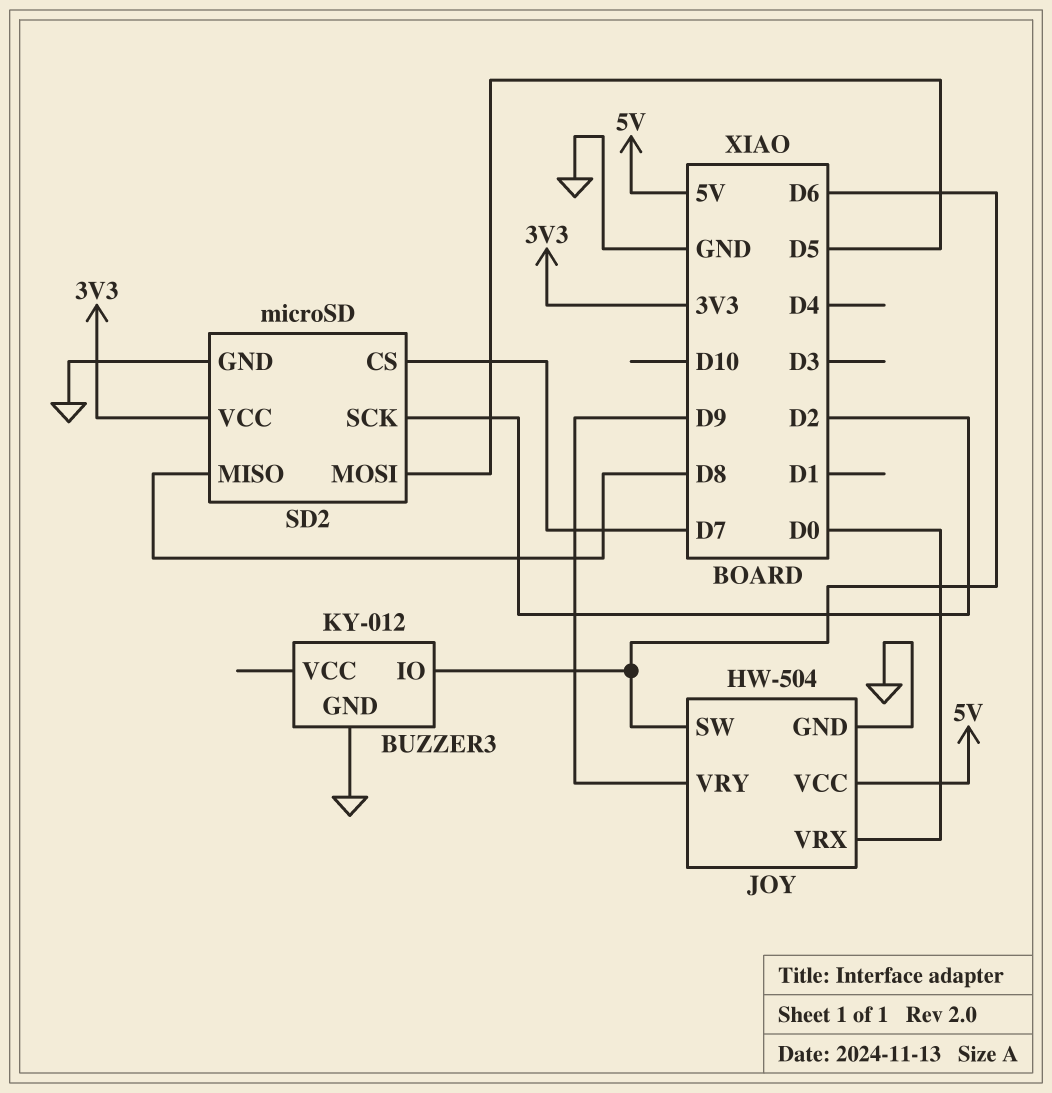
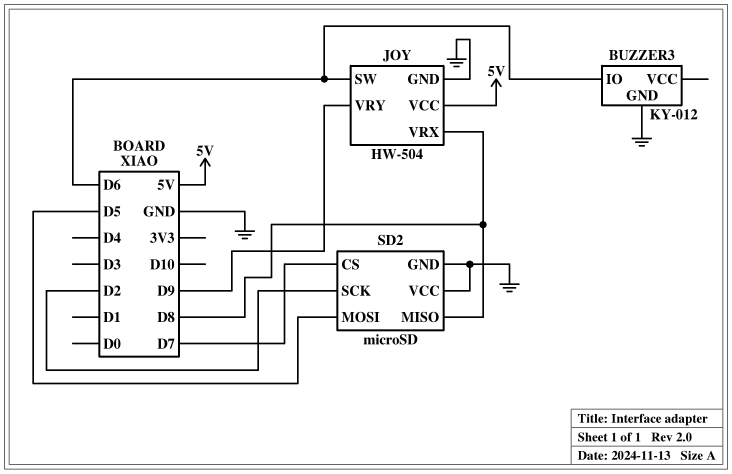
JOY pin VRX: D0 -> D8
SD2 pin VCC: 3V3 -> GND

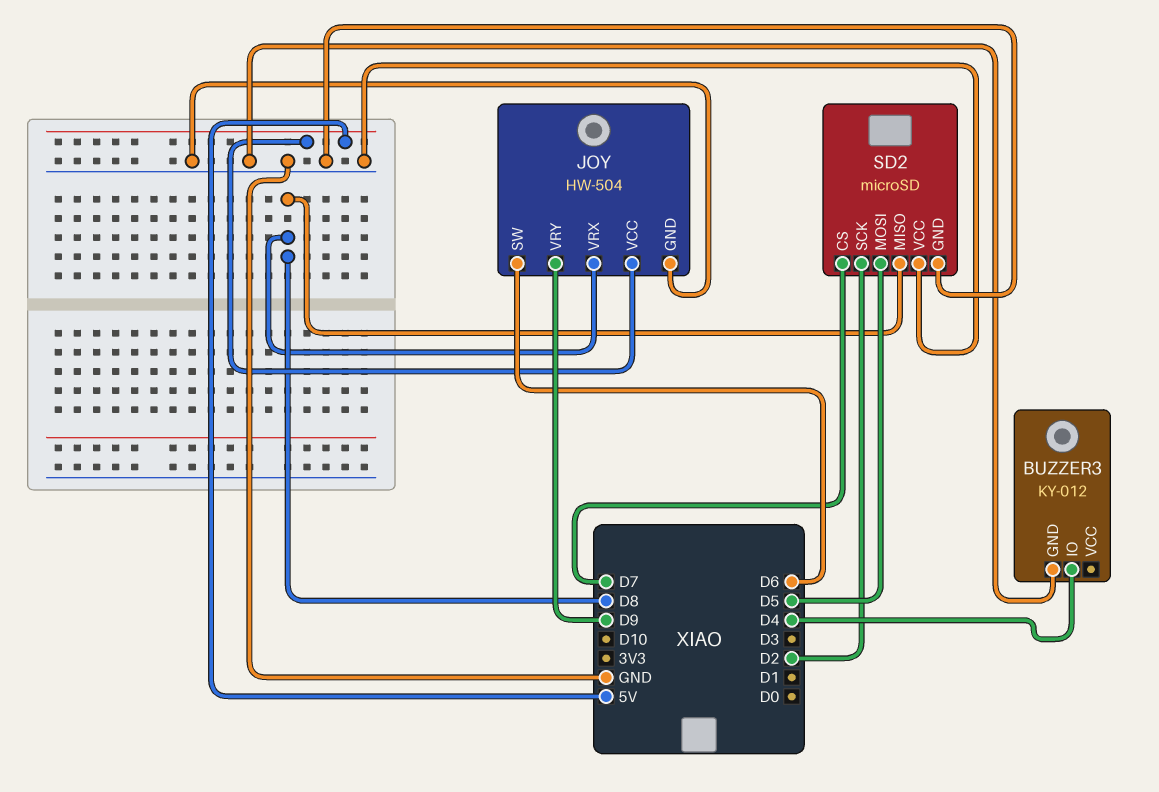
BUZZER3 pin IO: D6 -> D4

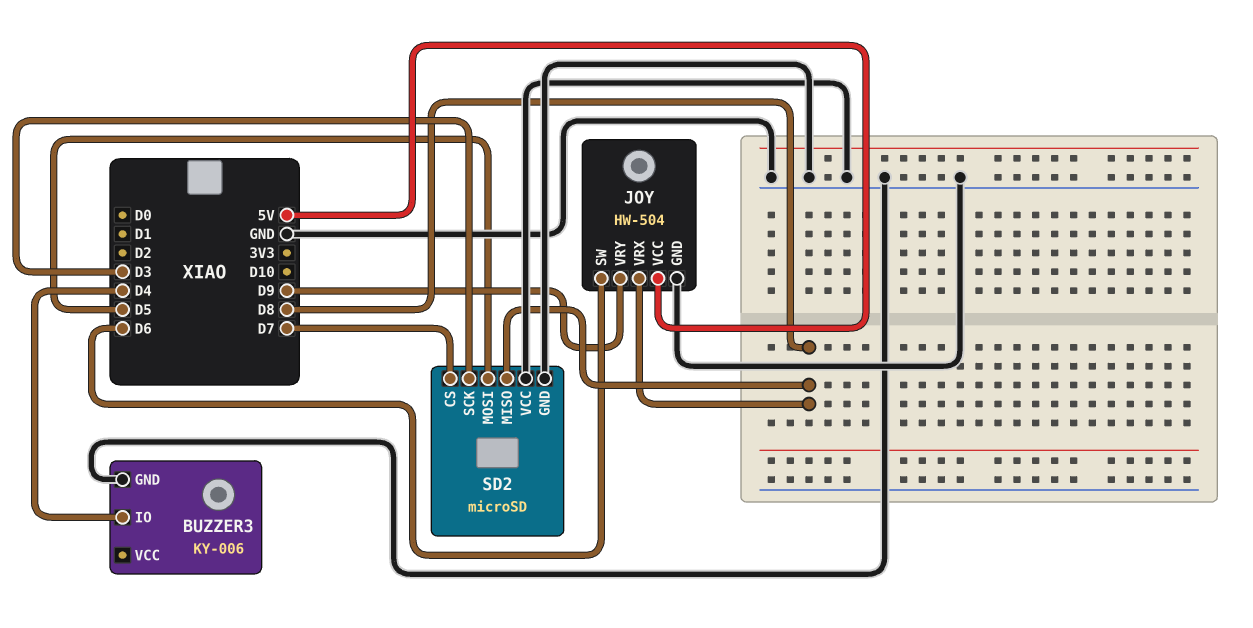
BUZZER3: KY-012 -> KY-006
SD2 pin SCK: D2 -> D3

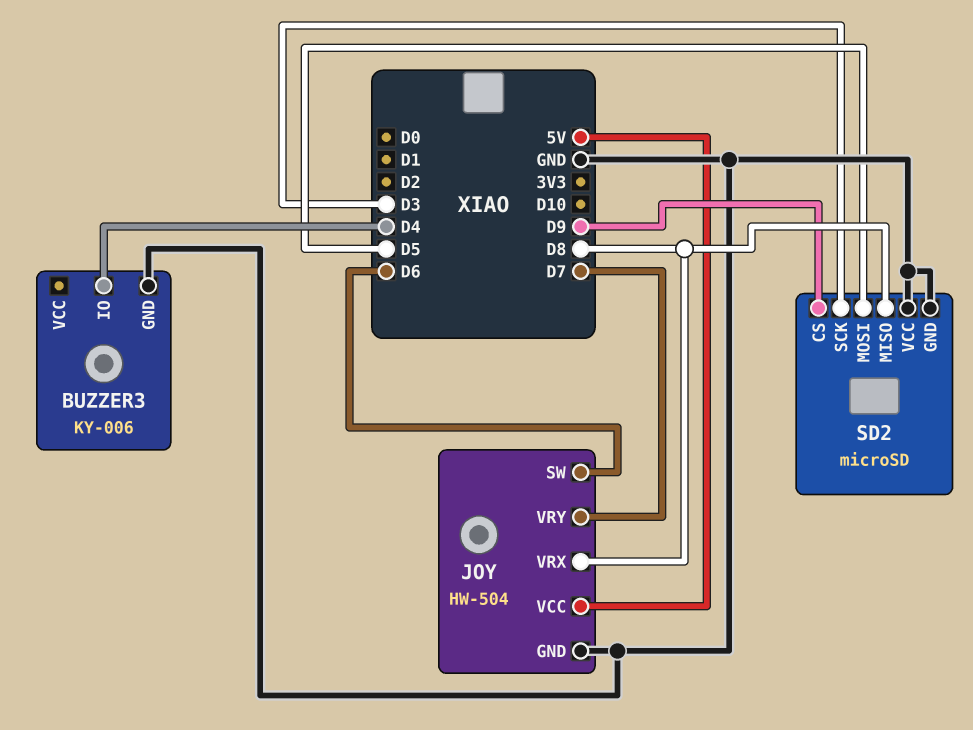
JOY pin VRY: D9 -> D7
SD2 pin CS: D7 -> D9

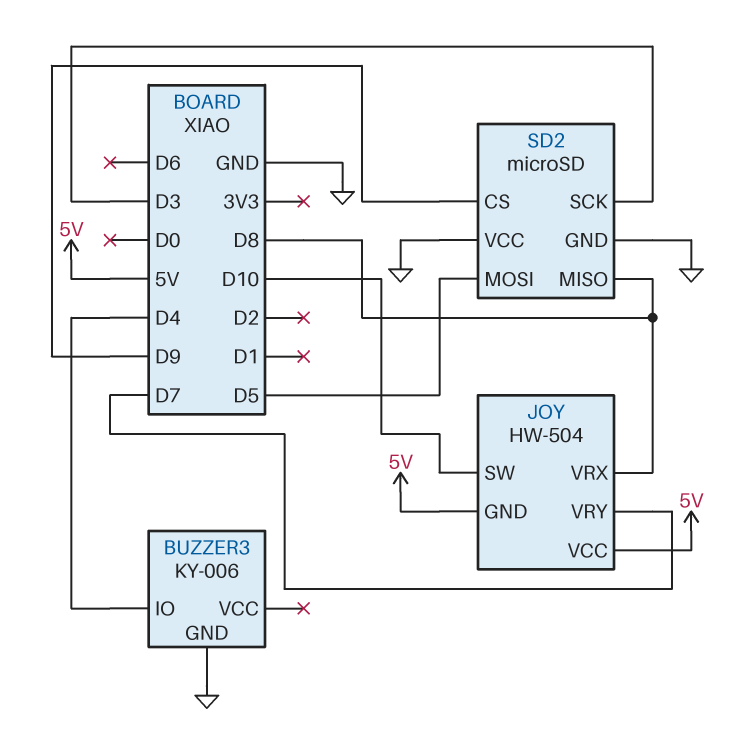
JOY pin GND: GND -> 5V
JOY pin SW: D6 -> D10

